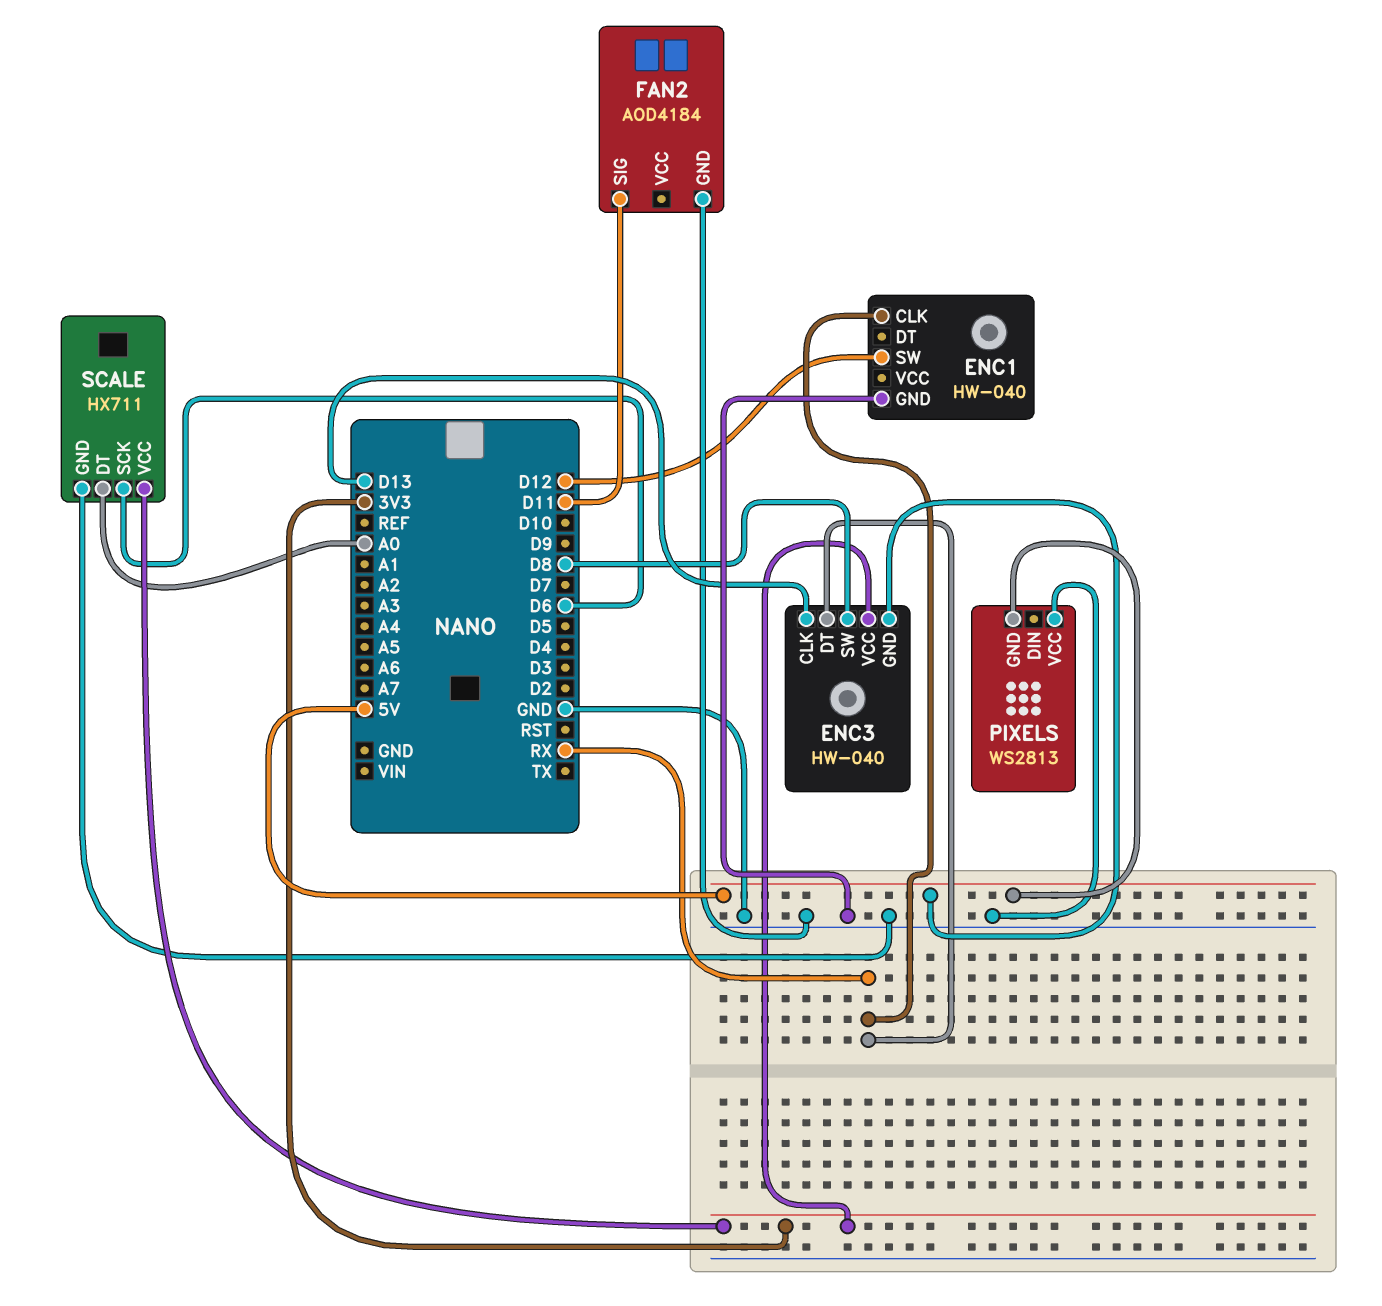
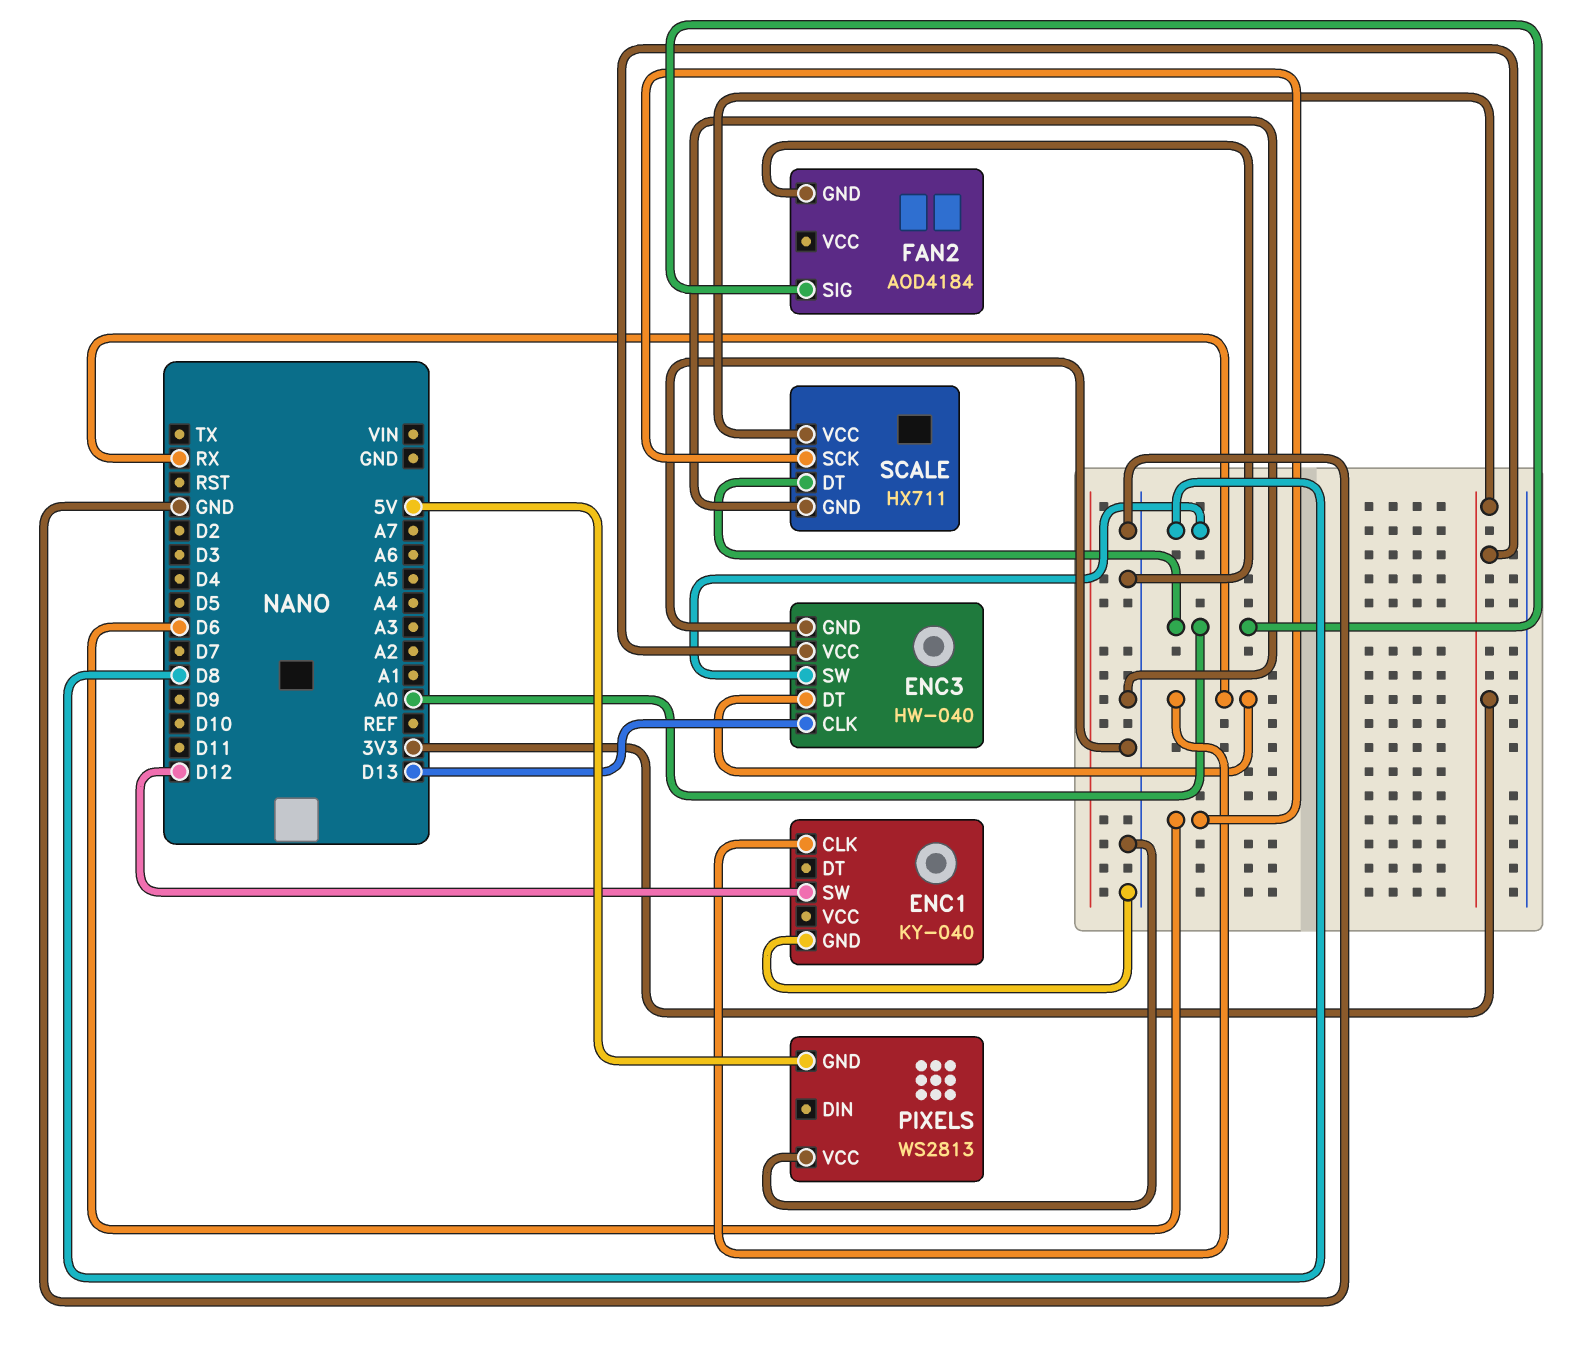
ENC1: HW-040 -> KY-040
ENC3 pin GND: 5V -> GND
FAN2 pin SIG: D11 -> A0

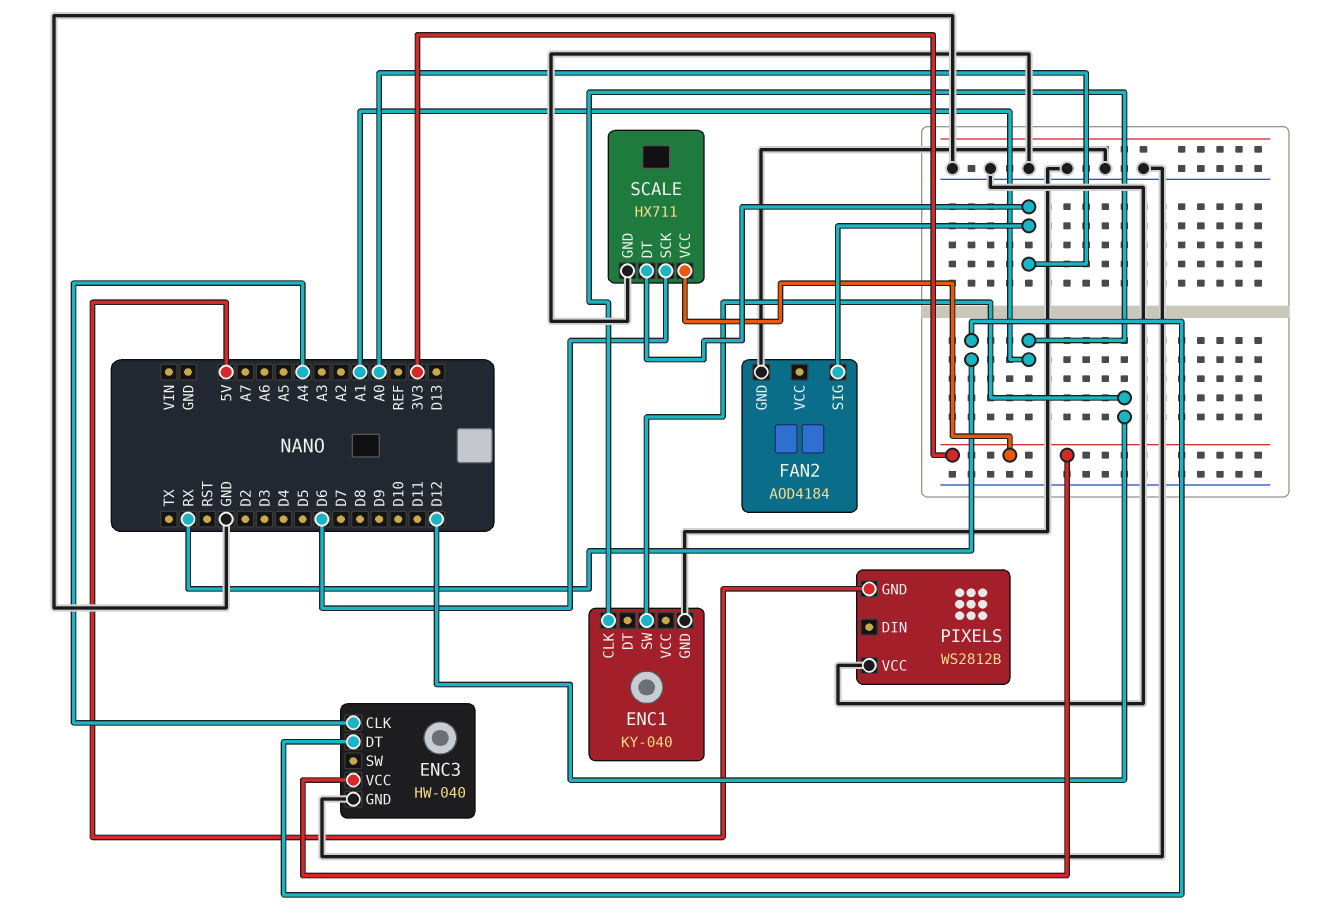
ENC1 pin CLK: RX -> A1
ENC3 pin CLK: D13 -> A4
ENC3 pin SW: D8 -> none
PIXELS: WS2813 -> WS2812B

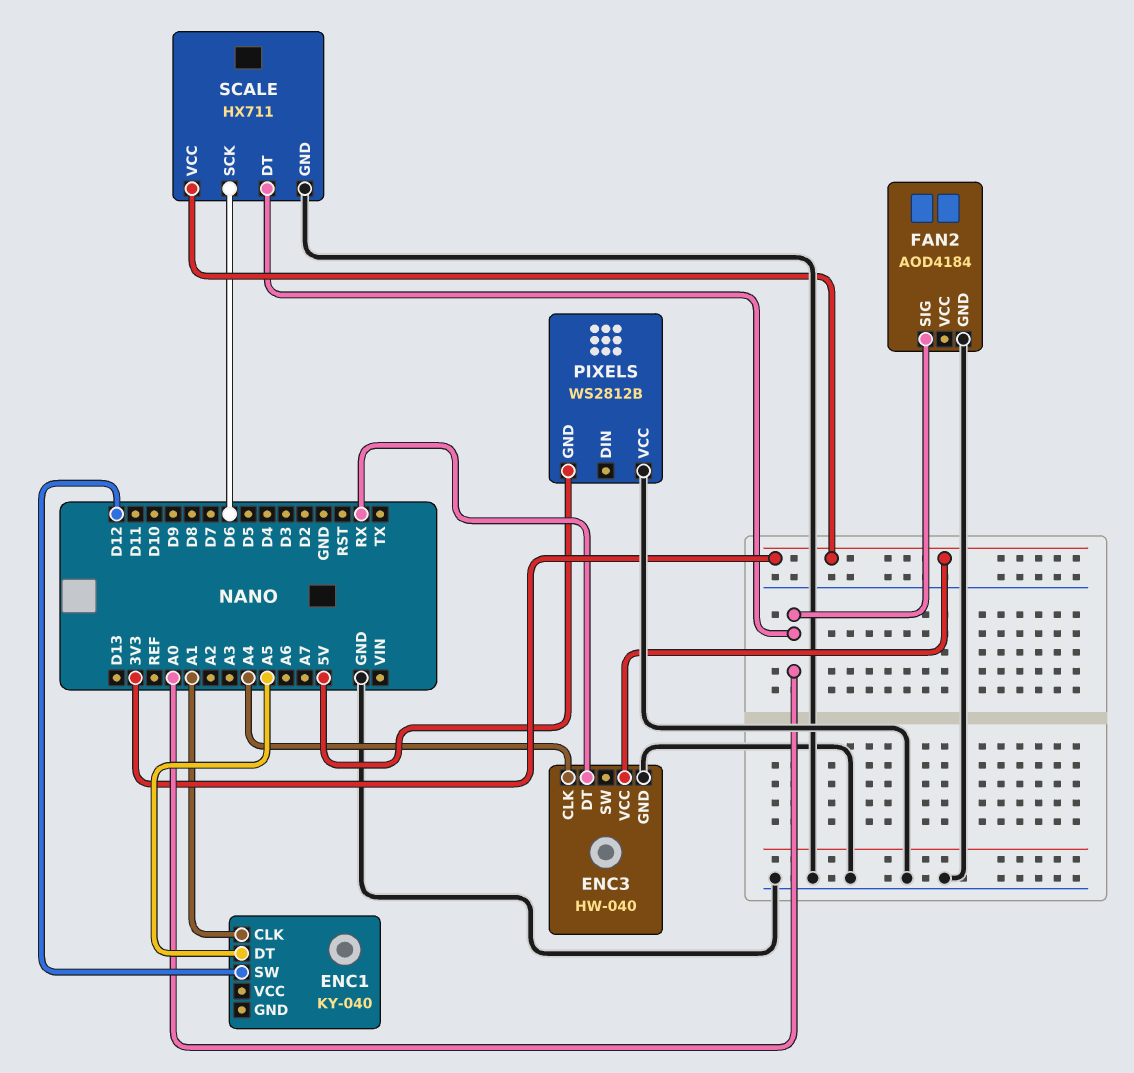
ENC1 pin DT: none -> A5
ENC1 pin GND: GND -> none

